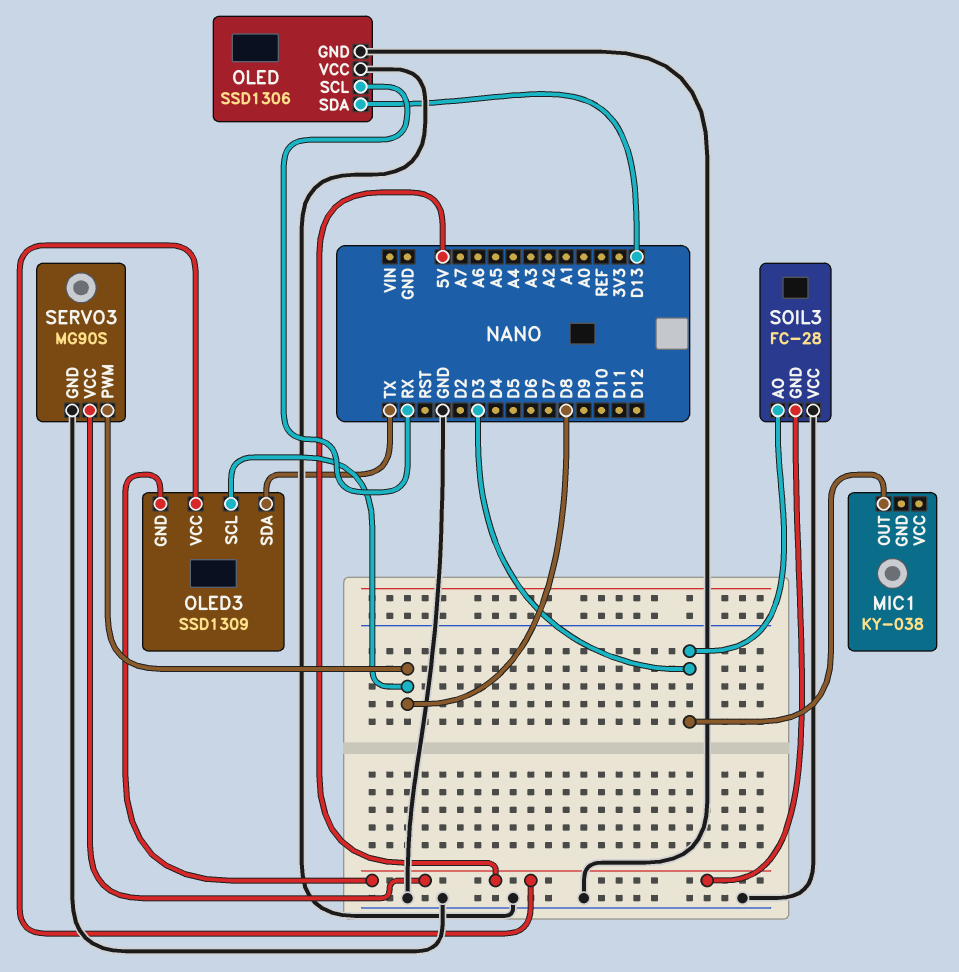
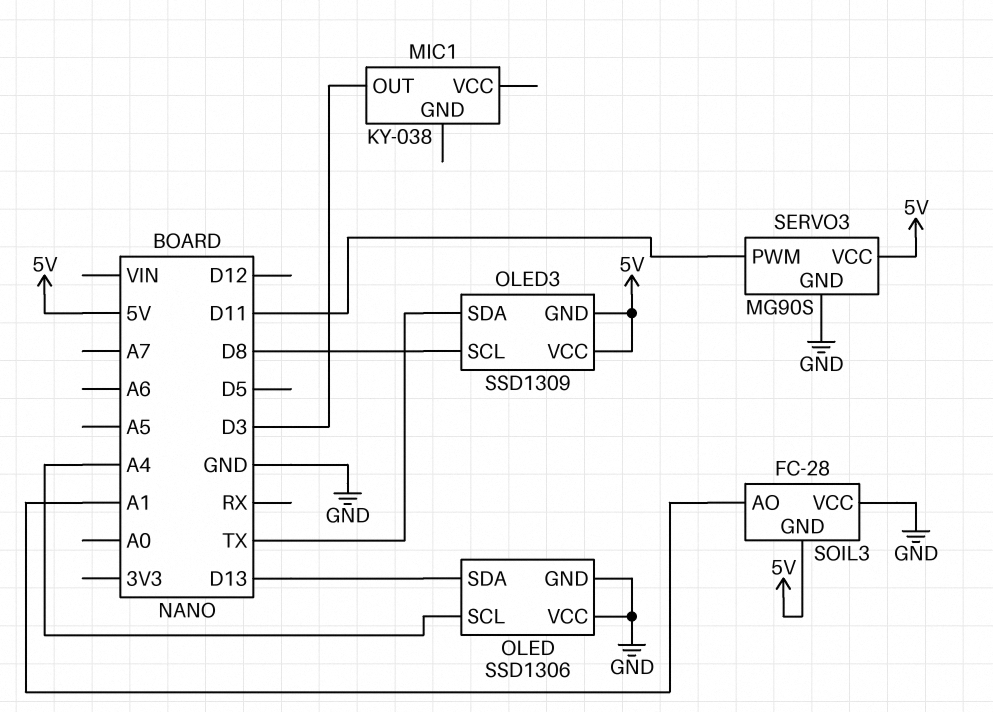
OLED pin SCL: RX -> A4
SERVO3 pin PWM: D8 -> D11
SOIL3 pin AO: D3 -> A1

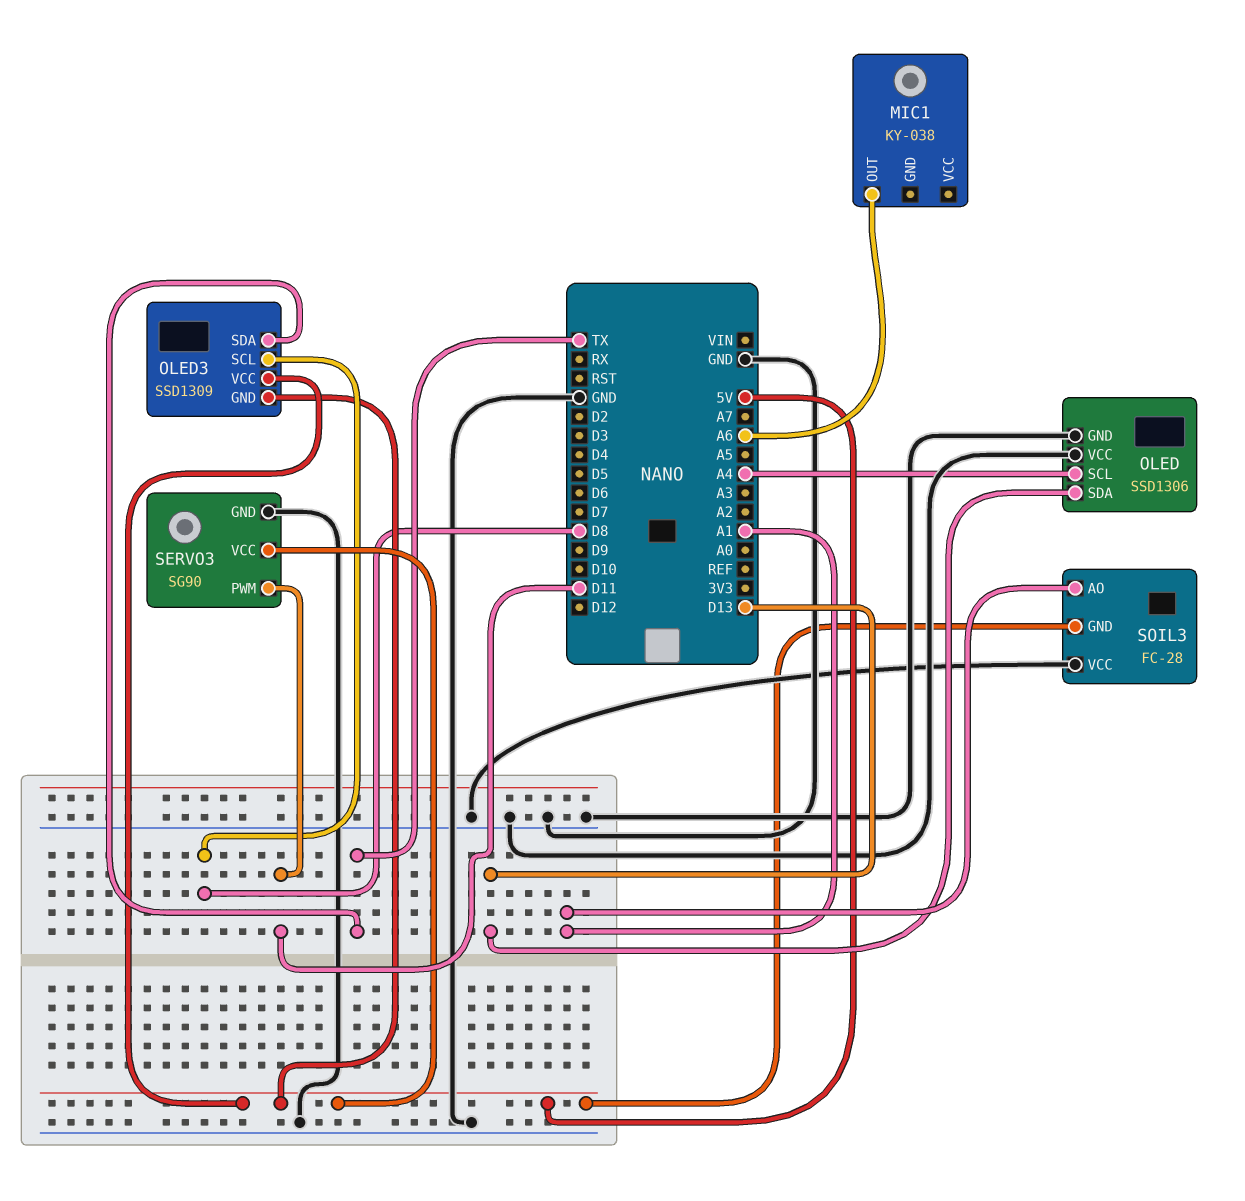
MIC1 pin OUT: D3 -> A6
SERVO3: MG90S -> SG90

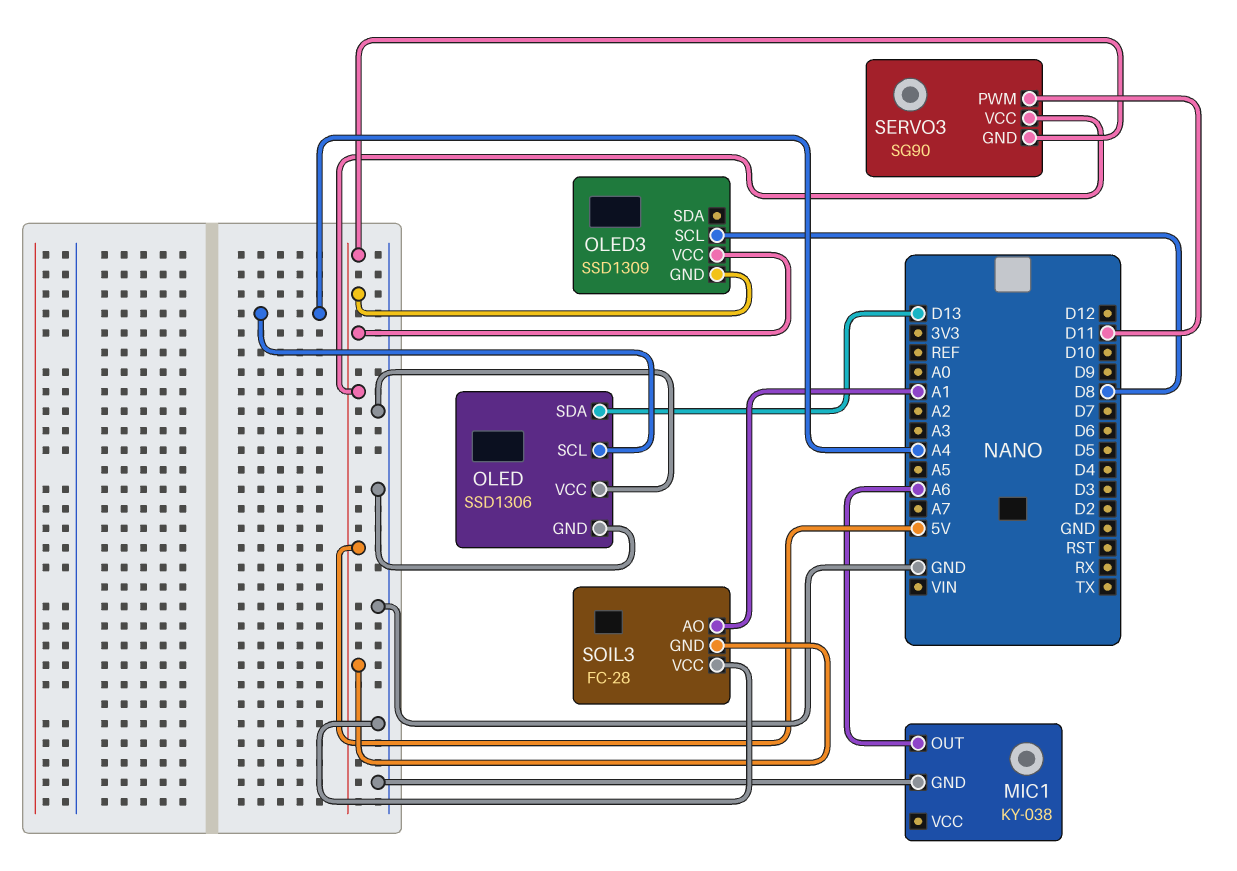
MIC1 pin GND: none -> GND
OLED3 pin SDA: TX -> none
SERVO3 pin GND: GND -> 5V

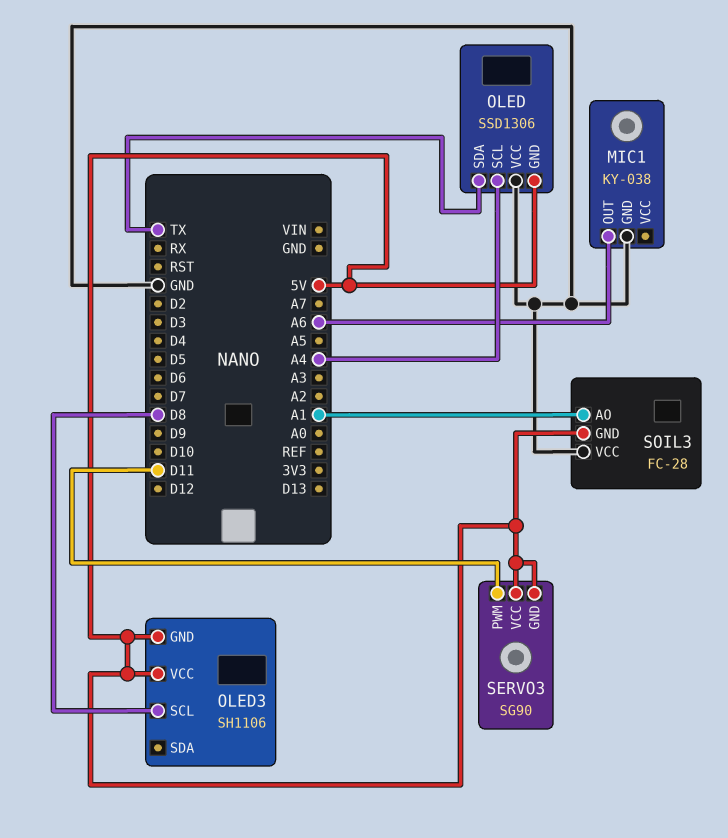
OLED pin GND: GND -> 5V
OLED pin SDA: D13 -> TX
OLED3: SSD1309 -> SH1106

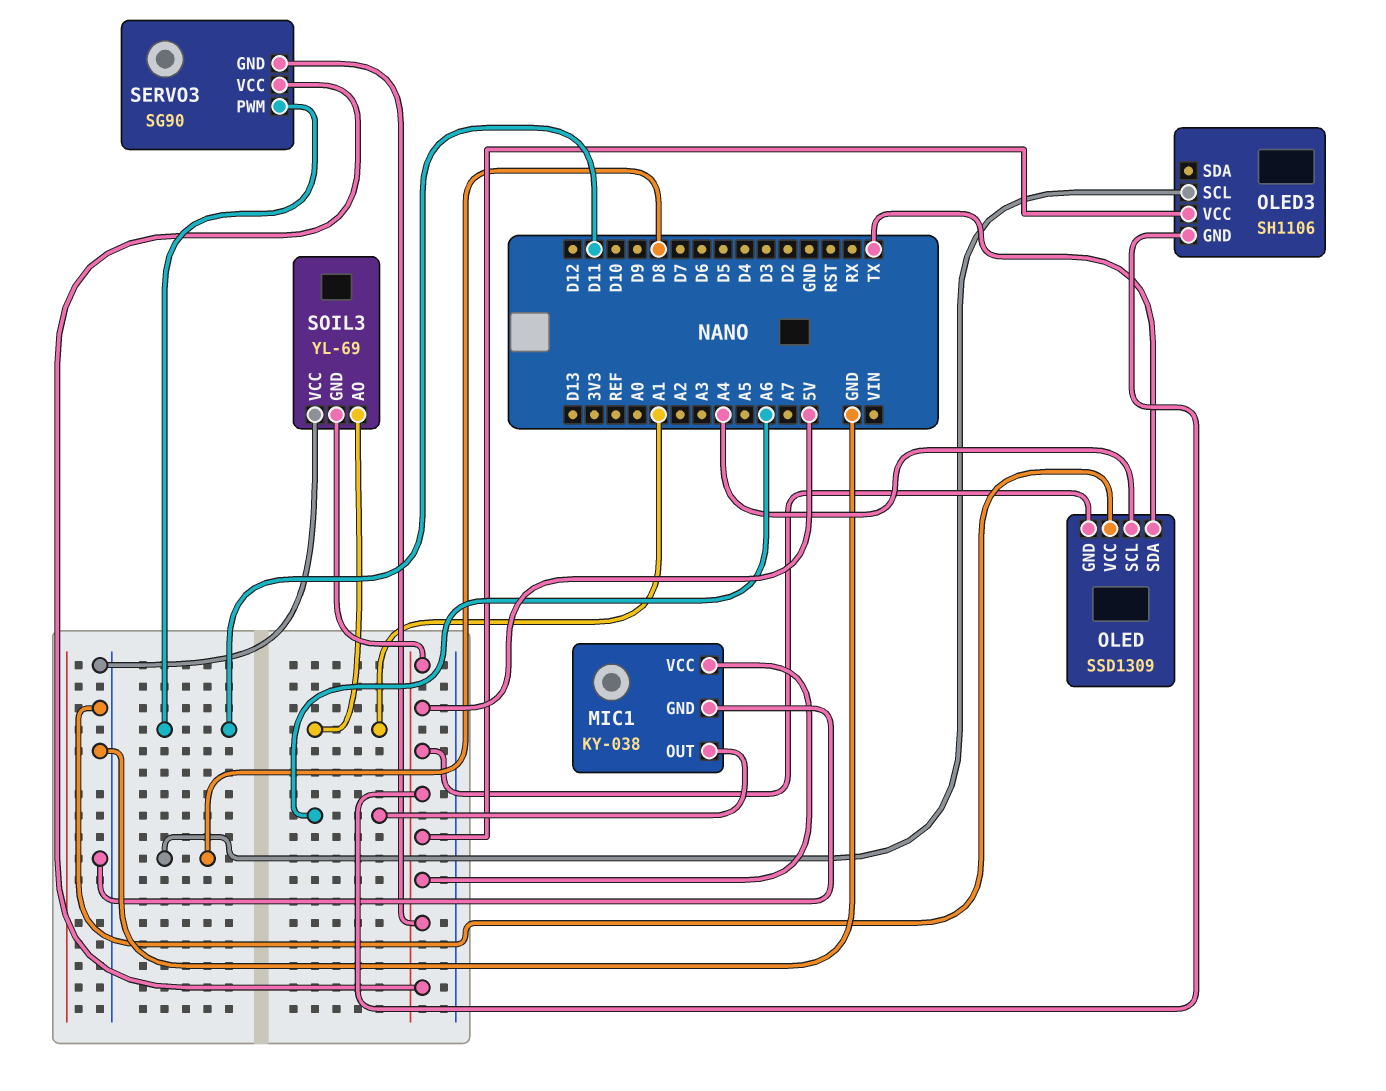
MIC1 pin VCC: none -> 5V
OLED: SSD1306 -> SSD1309
SOIL3: FC-28 -> YL-69

